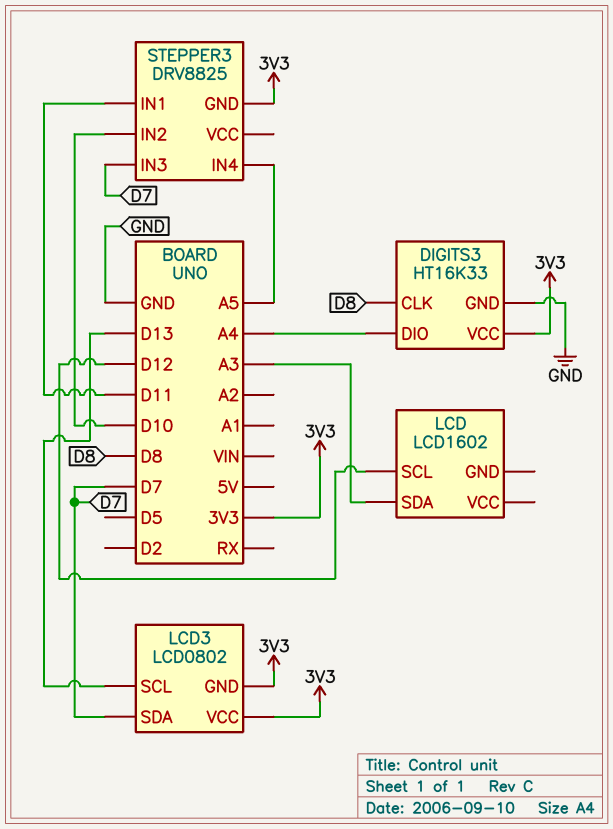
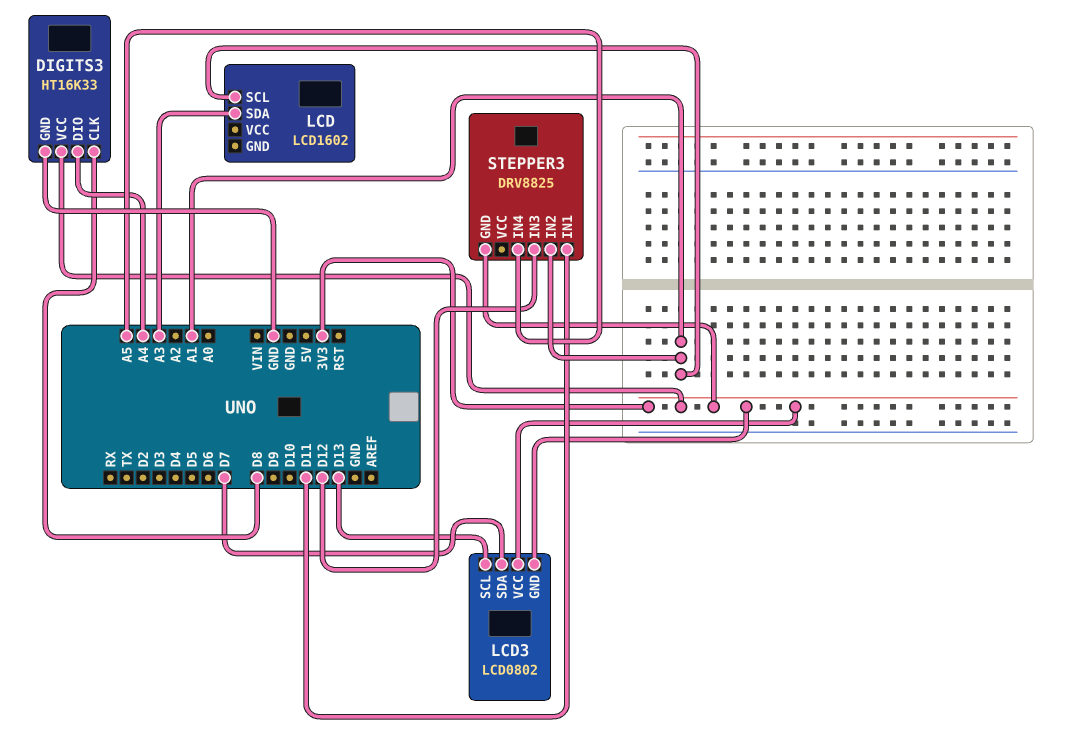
LCD pin SCL: D12 -> A1
STEPPER3 pin IN2: D10 -> A1
STEPPER3 pin IN3: D7 -> D12

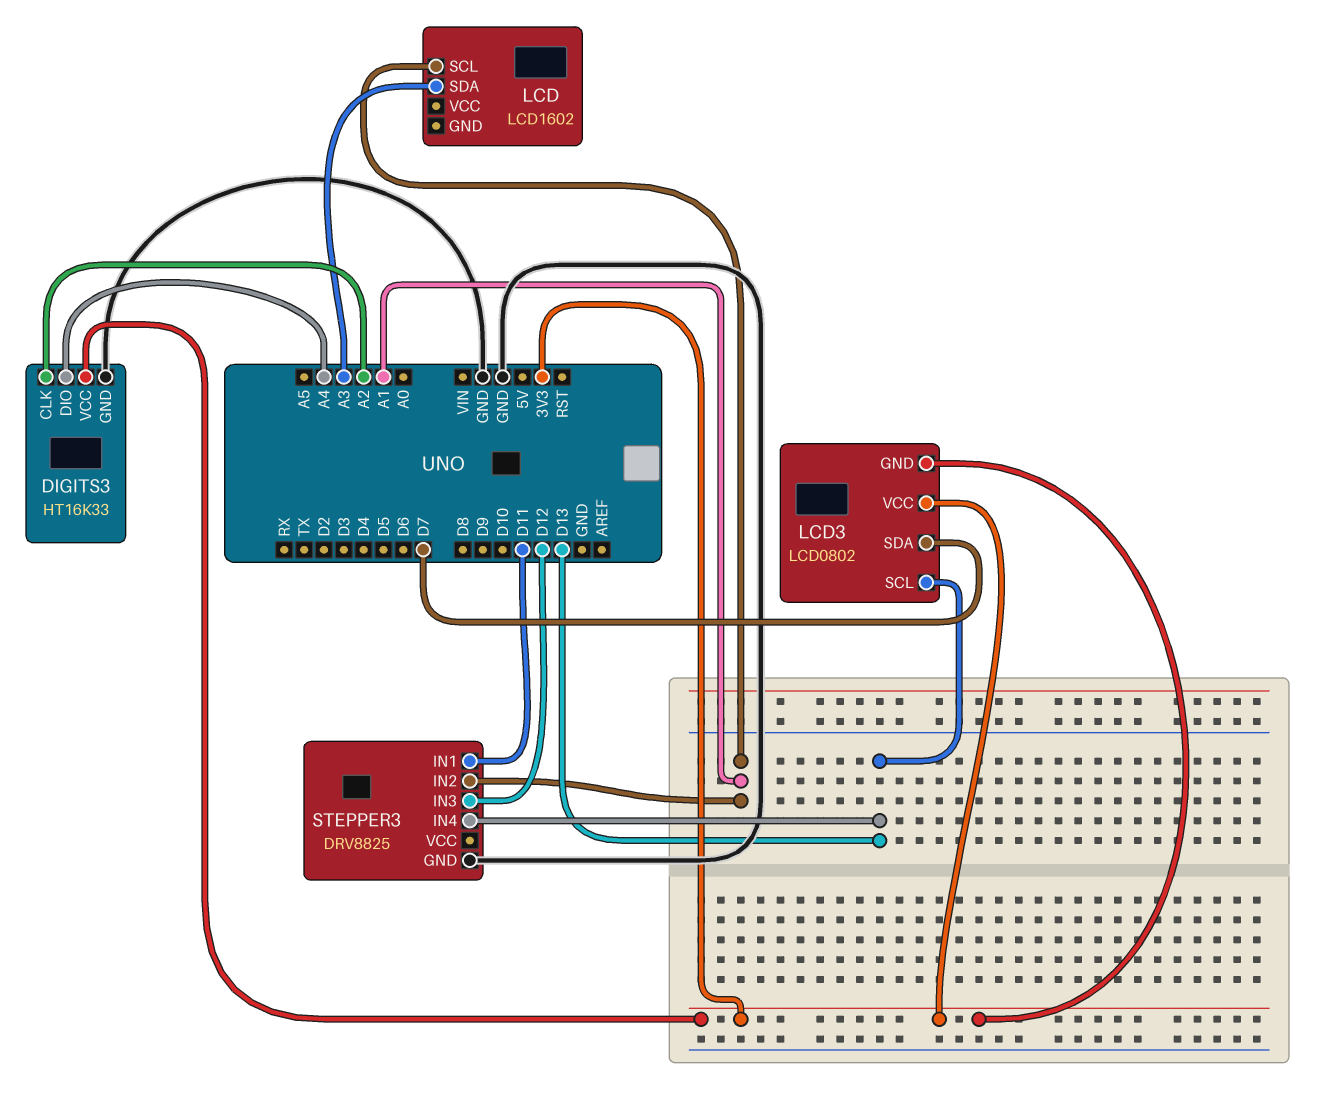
DIGITS3 pin CLK: D8 -> A2
STEPPER3 pin GND: 3V3 -> GND
STEPPER3 pin IN4: A5 -> D13

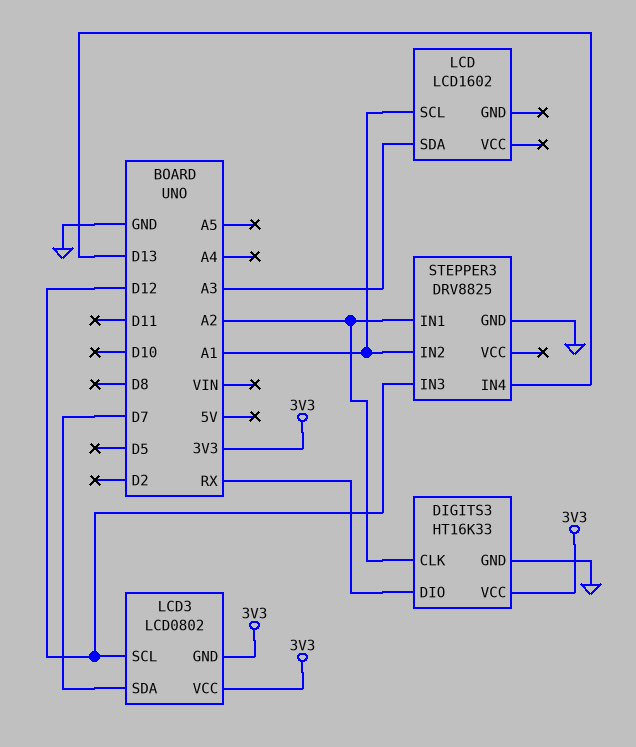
DIGITS3 pin DIO: A4 -> RX
LCD3 pin SCL: D13 -> D12
STEPPER3 pin IN1: D11 -> A2

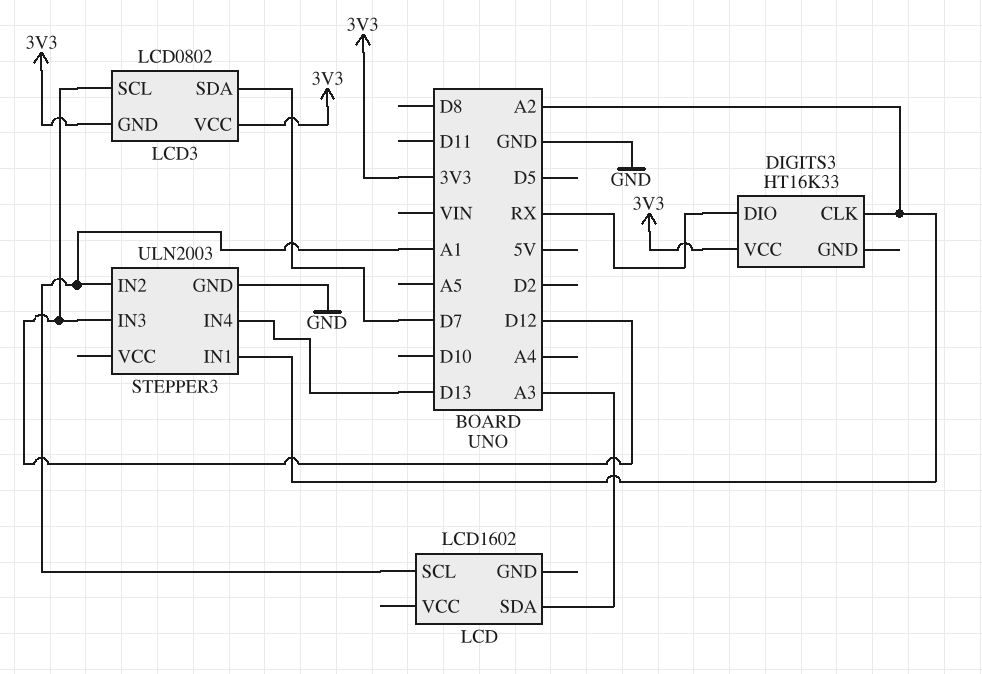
DIGITS3 pin GND: GND -> none
STEPPER3: DRV8825 -> ULN2003

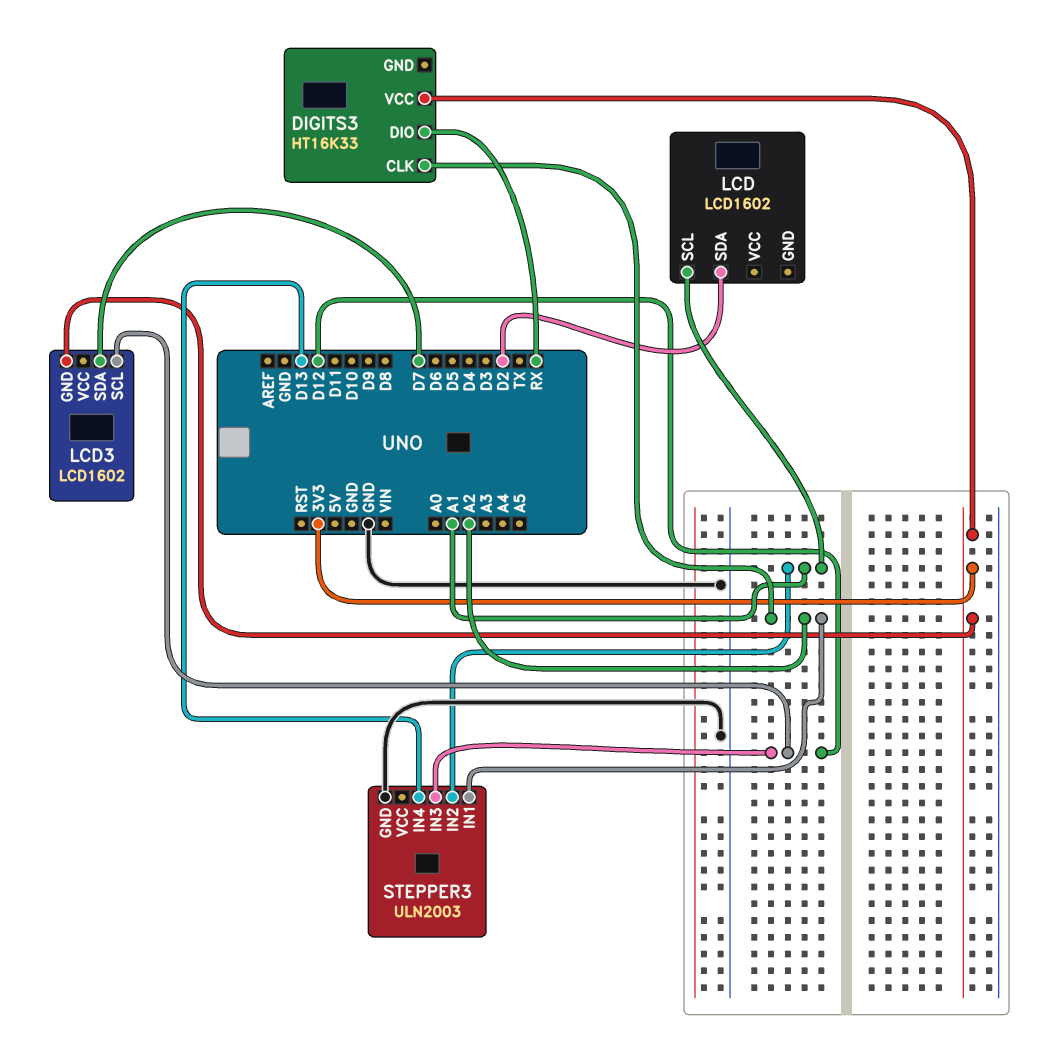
LCD pin SDA: A3 -> D2
LCD3: LCD0802 -> LCD1602
LCD3 pin VCC: 3V3 -> none

